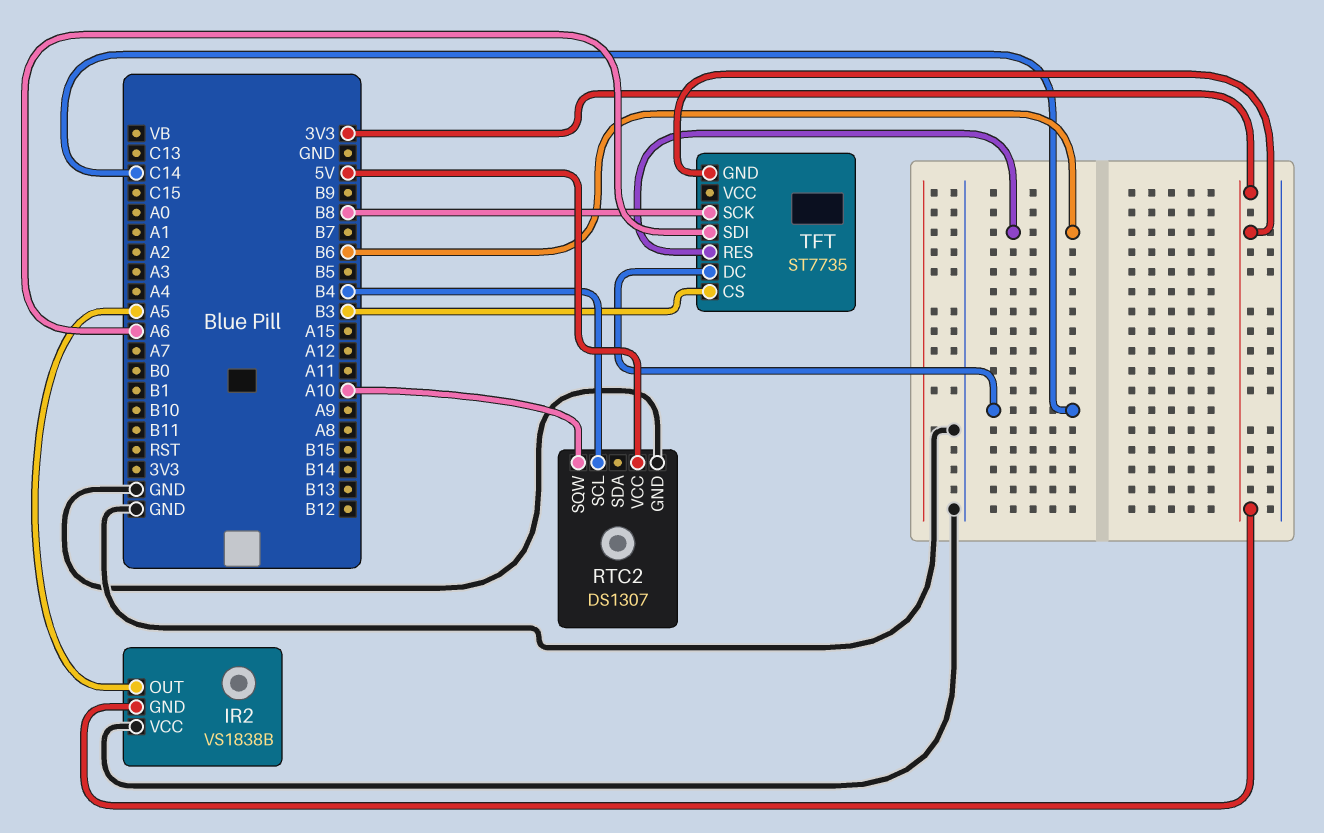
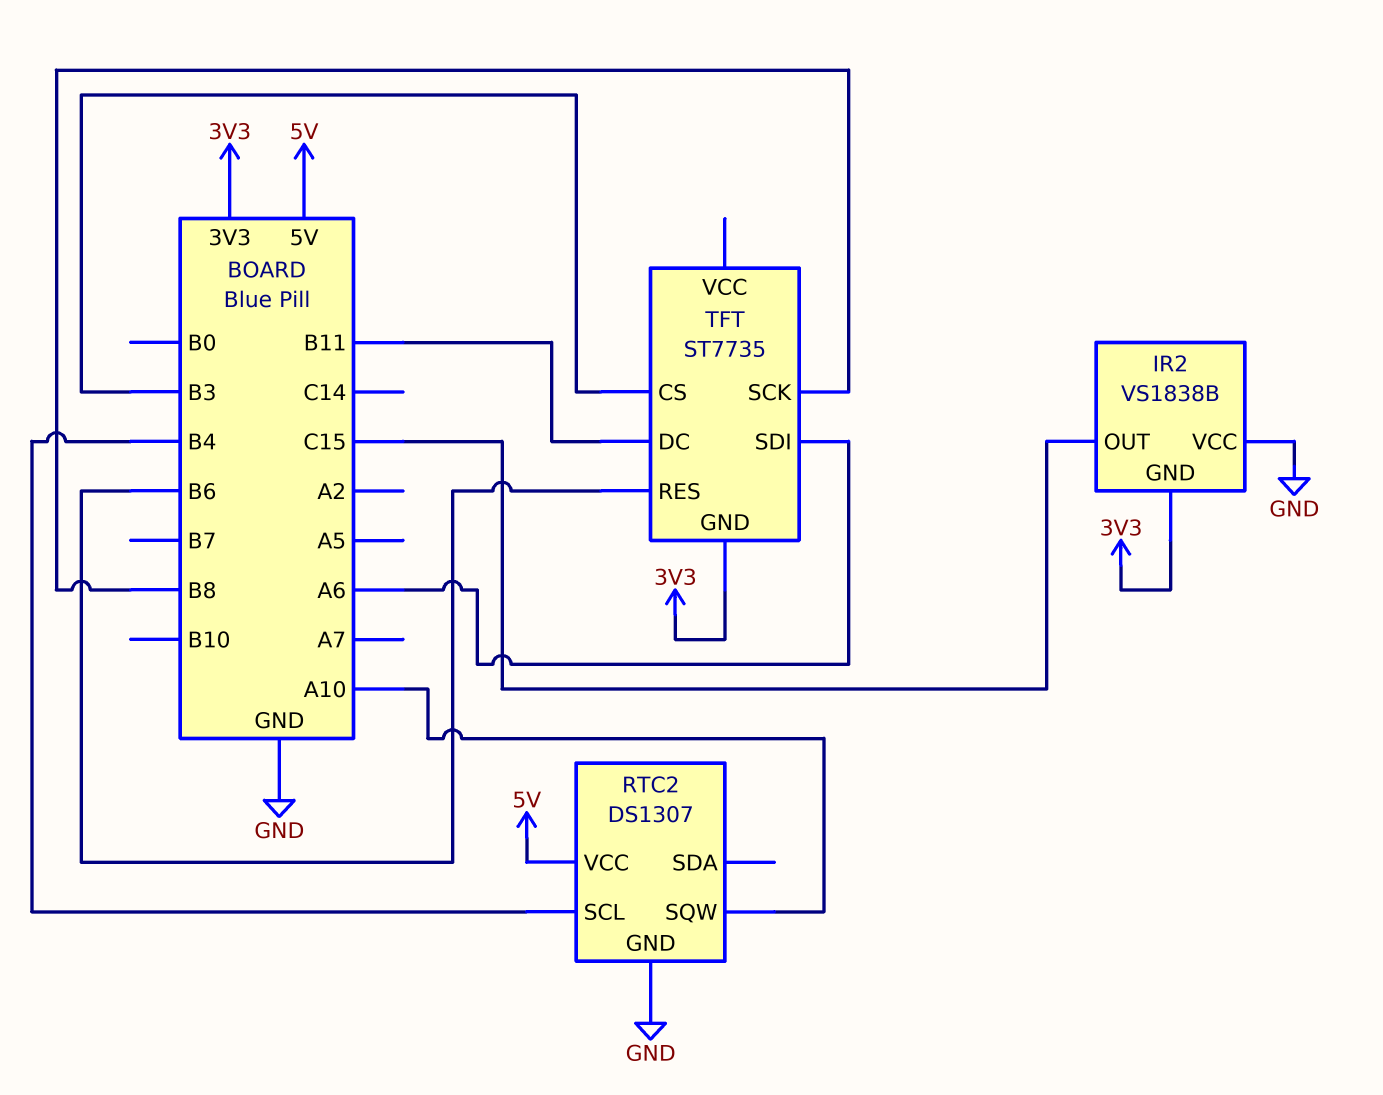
IR2 pin OUT: A5 -> C15
TFT pin DC: C14 -> B11

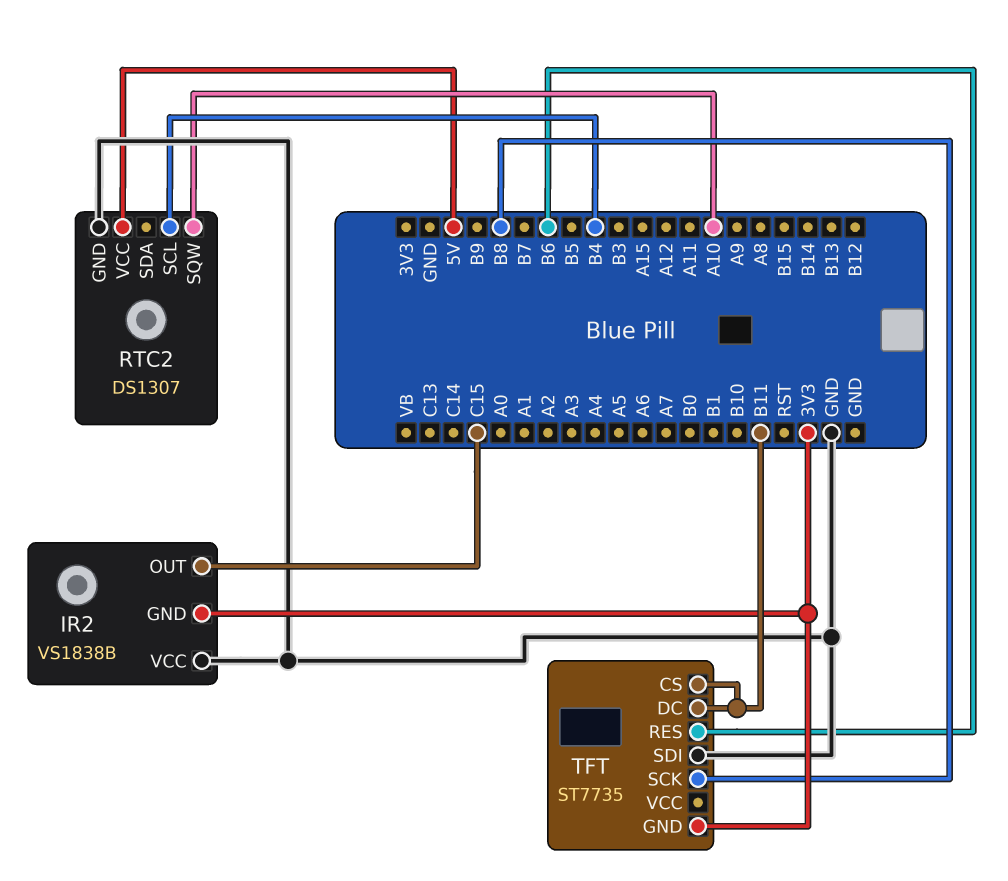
TFT pin CS: B3 -> B11
TFT pin SDI: A6 -> GND

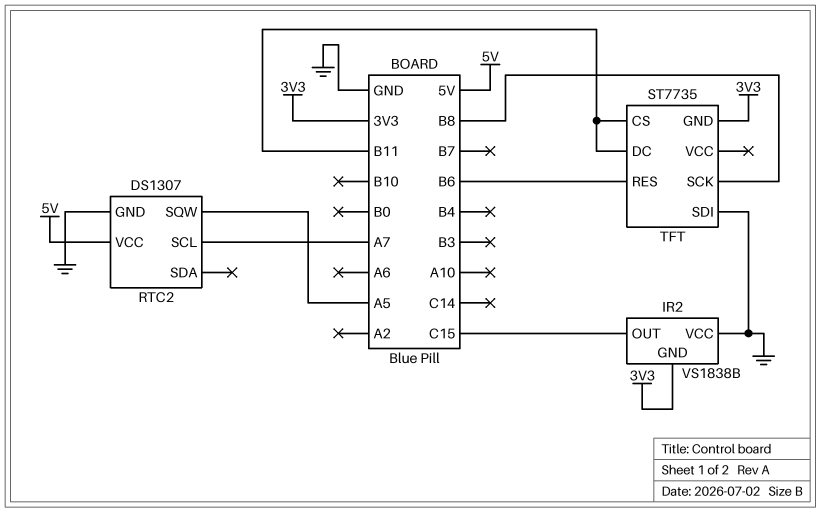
RTC2 pin SCL: B4 -> A7
RTC2 pin SQW: A10 -> A5

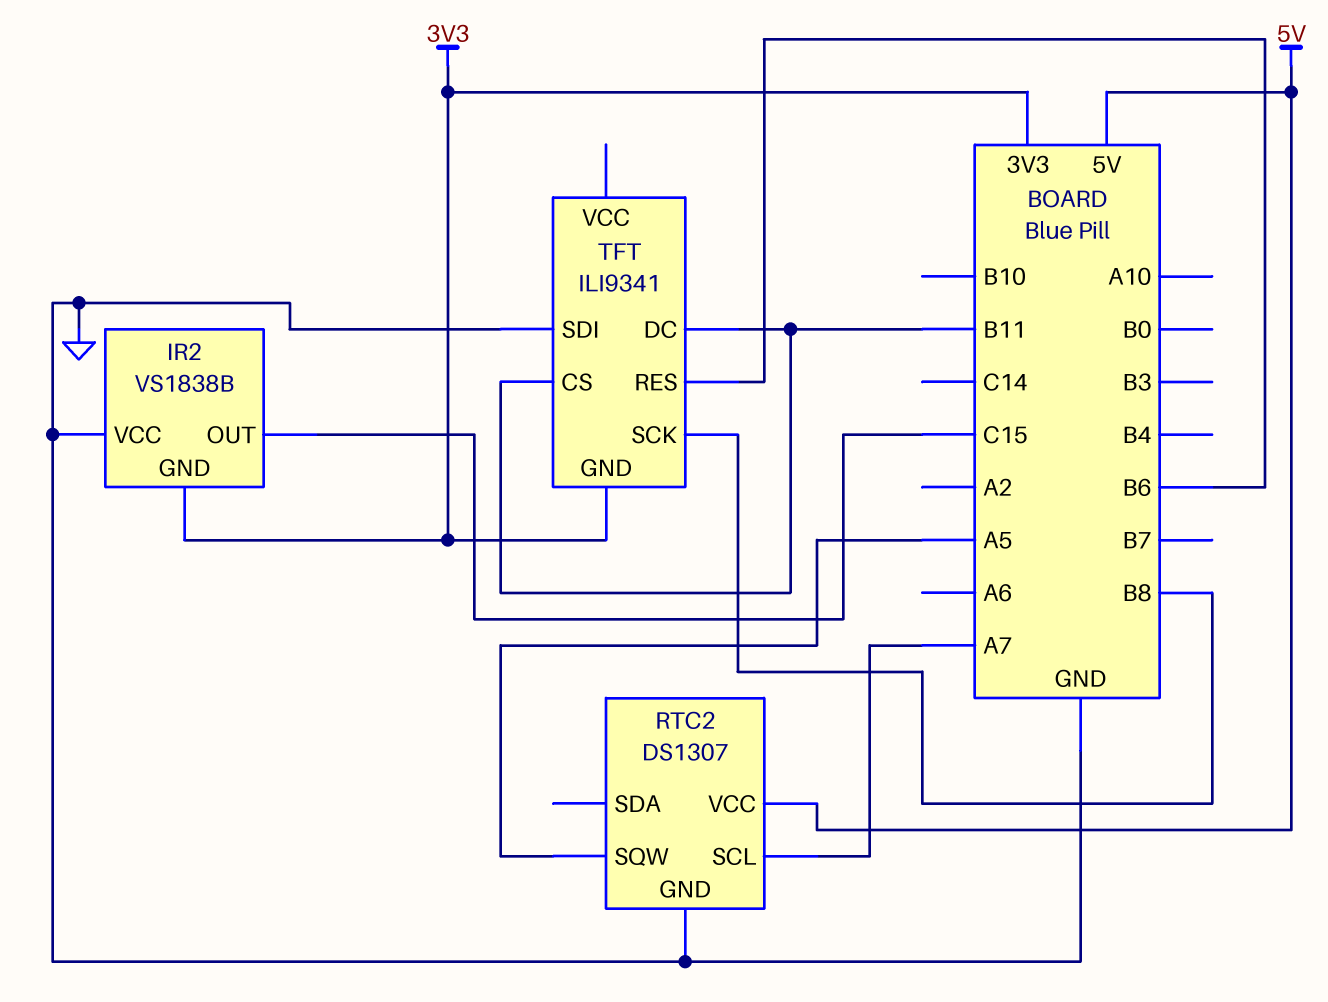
TFT: ST7735 -> ILI9341

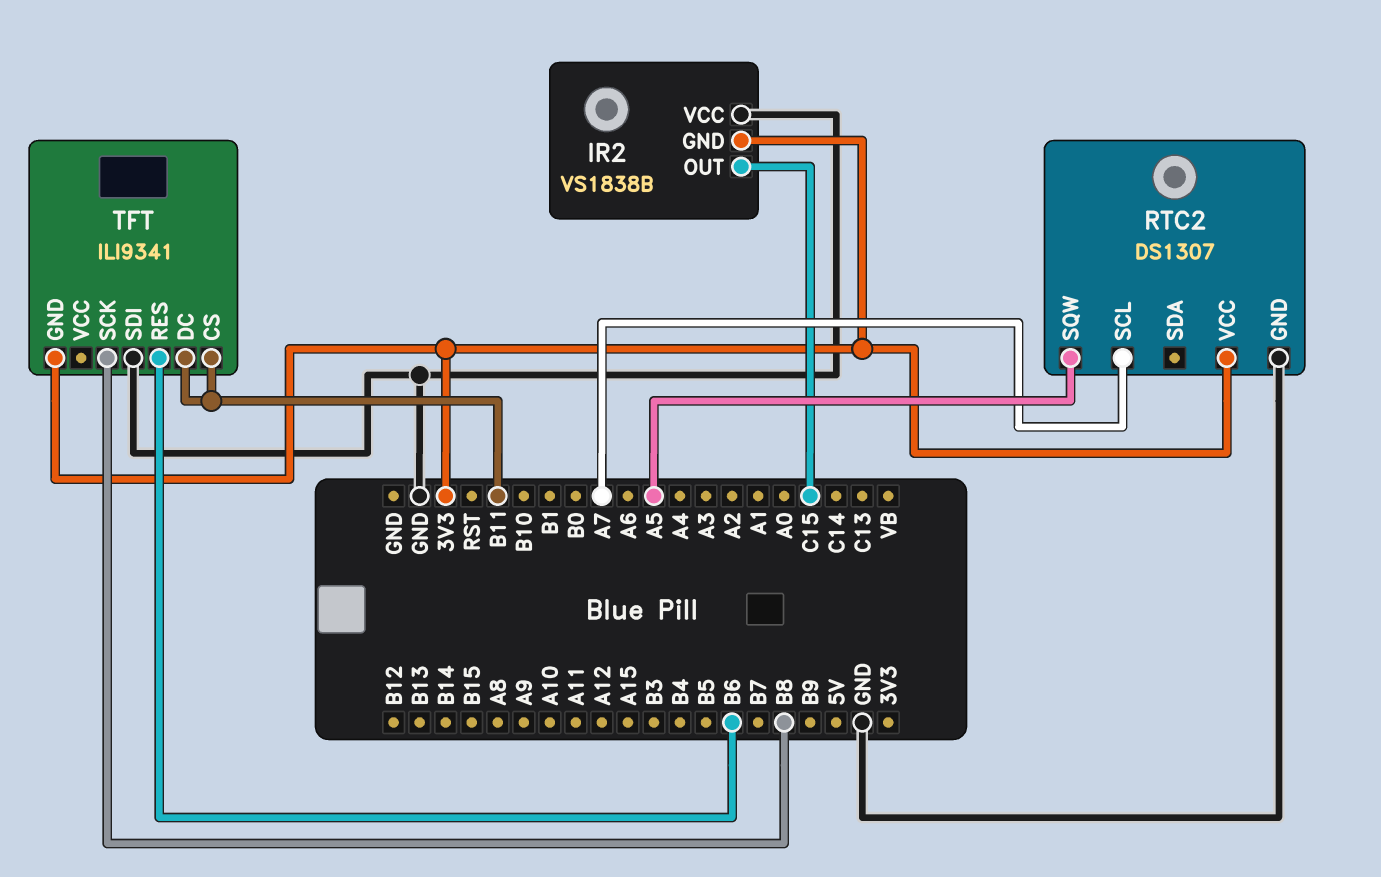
RTC2 pin VCC: 5V -> 3V3

